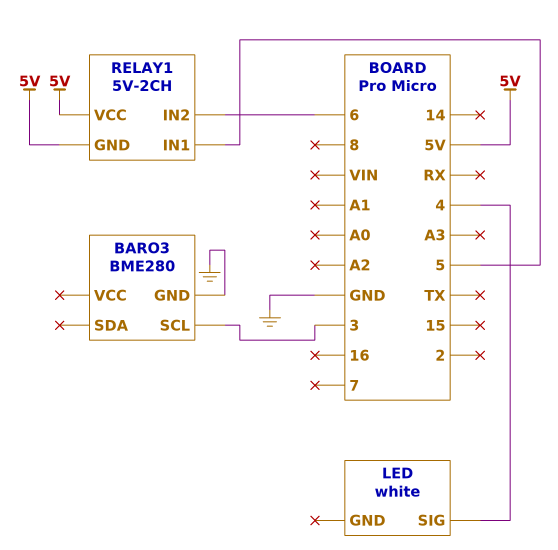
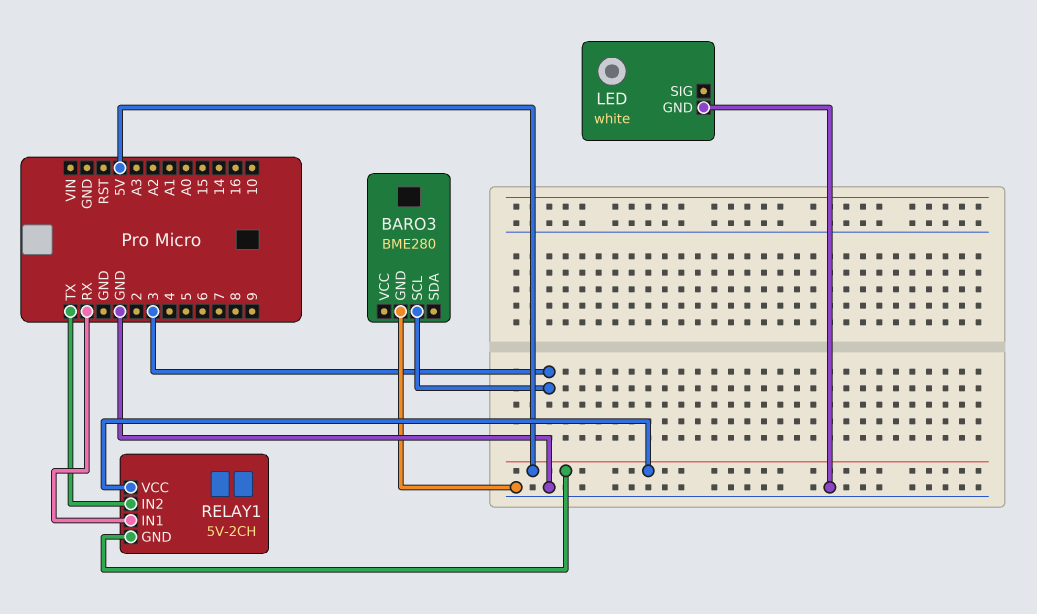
LED pin GND: none -> GND
LED pin SIG: 4 -> none
RELAY1 pin IN1: 5 -> RX
RELAY1 pin IN2: 6 -> TX

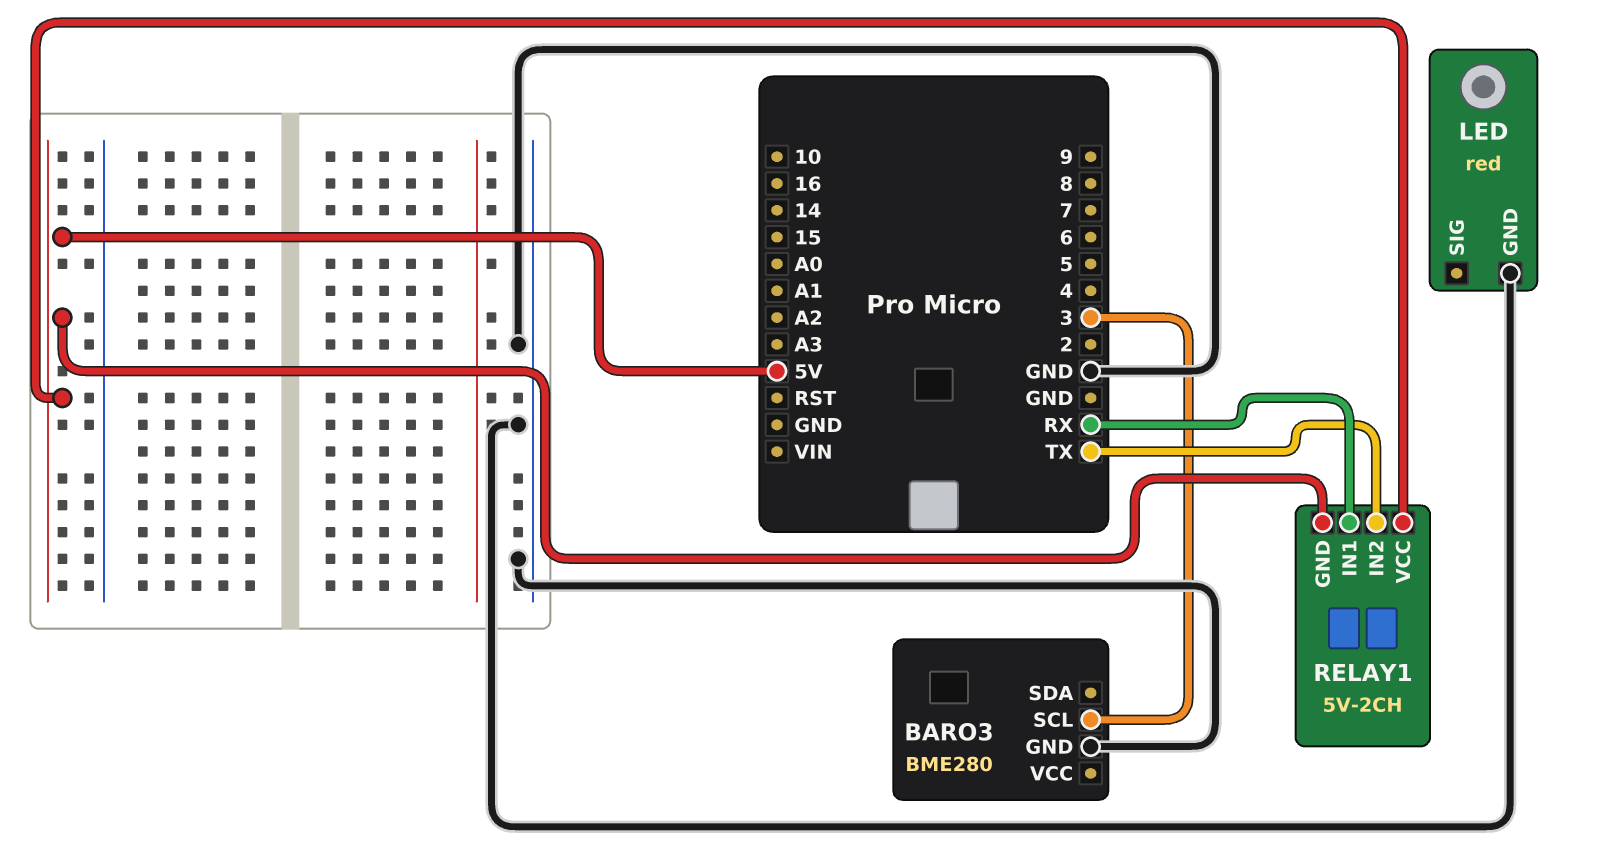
LED: white -> red

